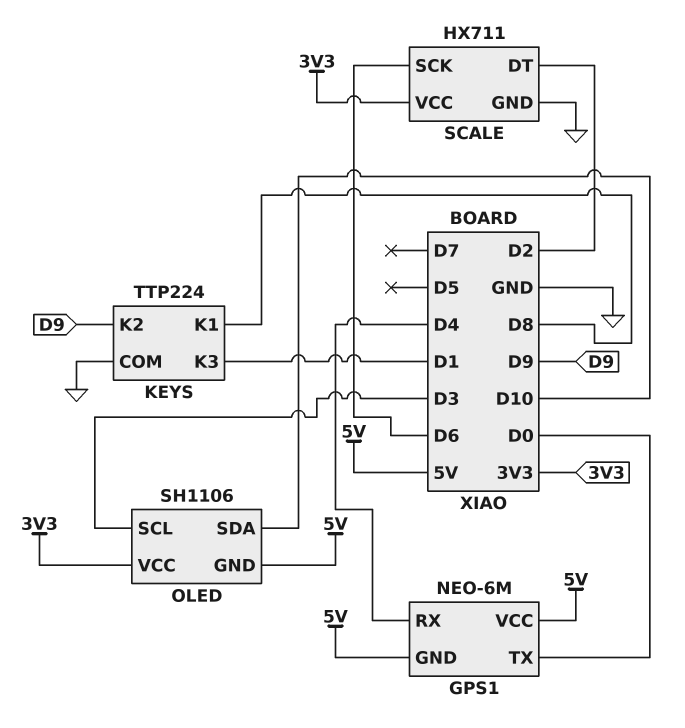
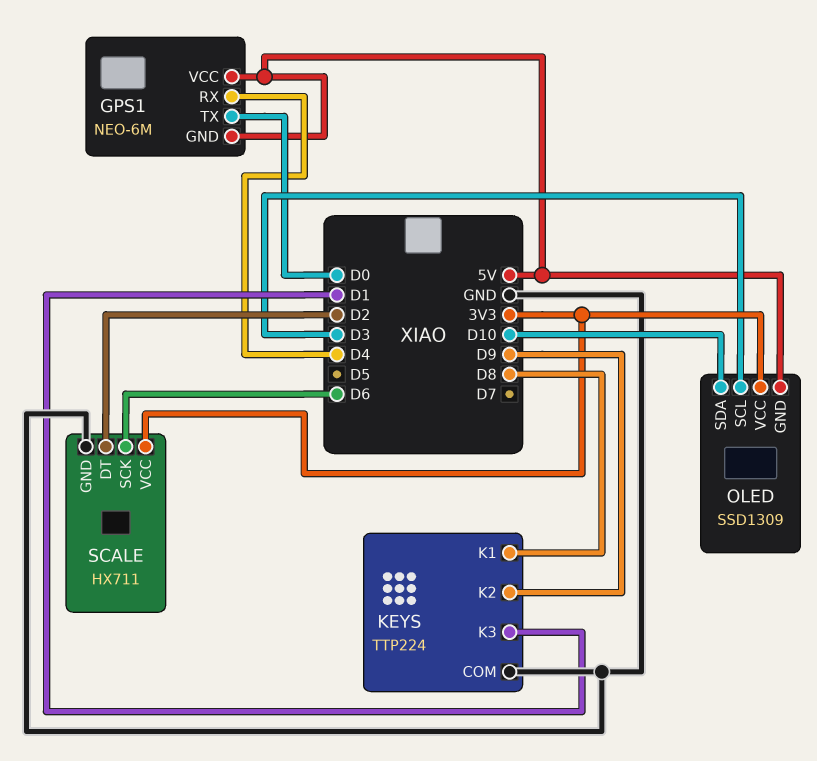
OLED: SH1106 -> SSD1309

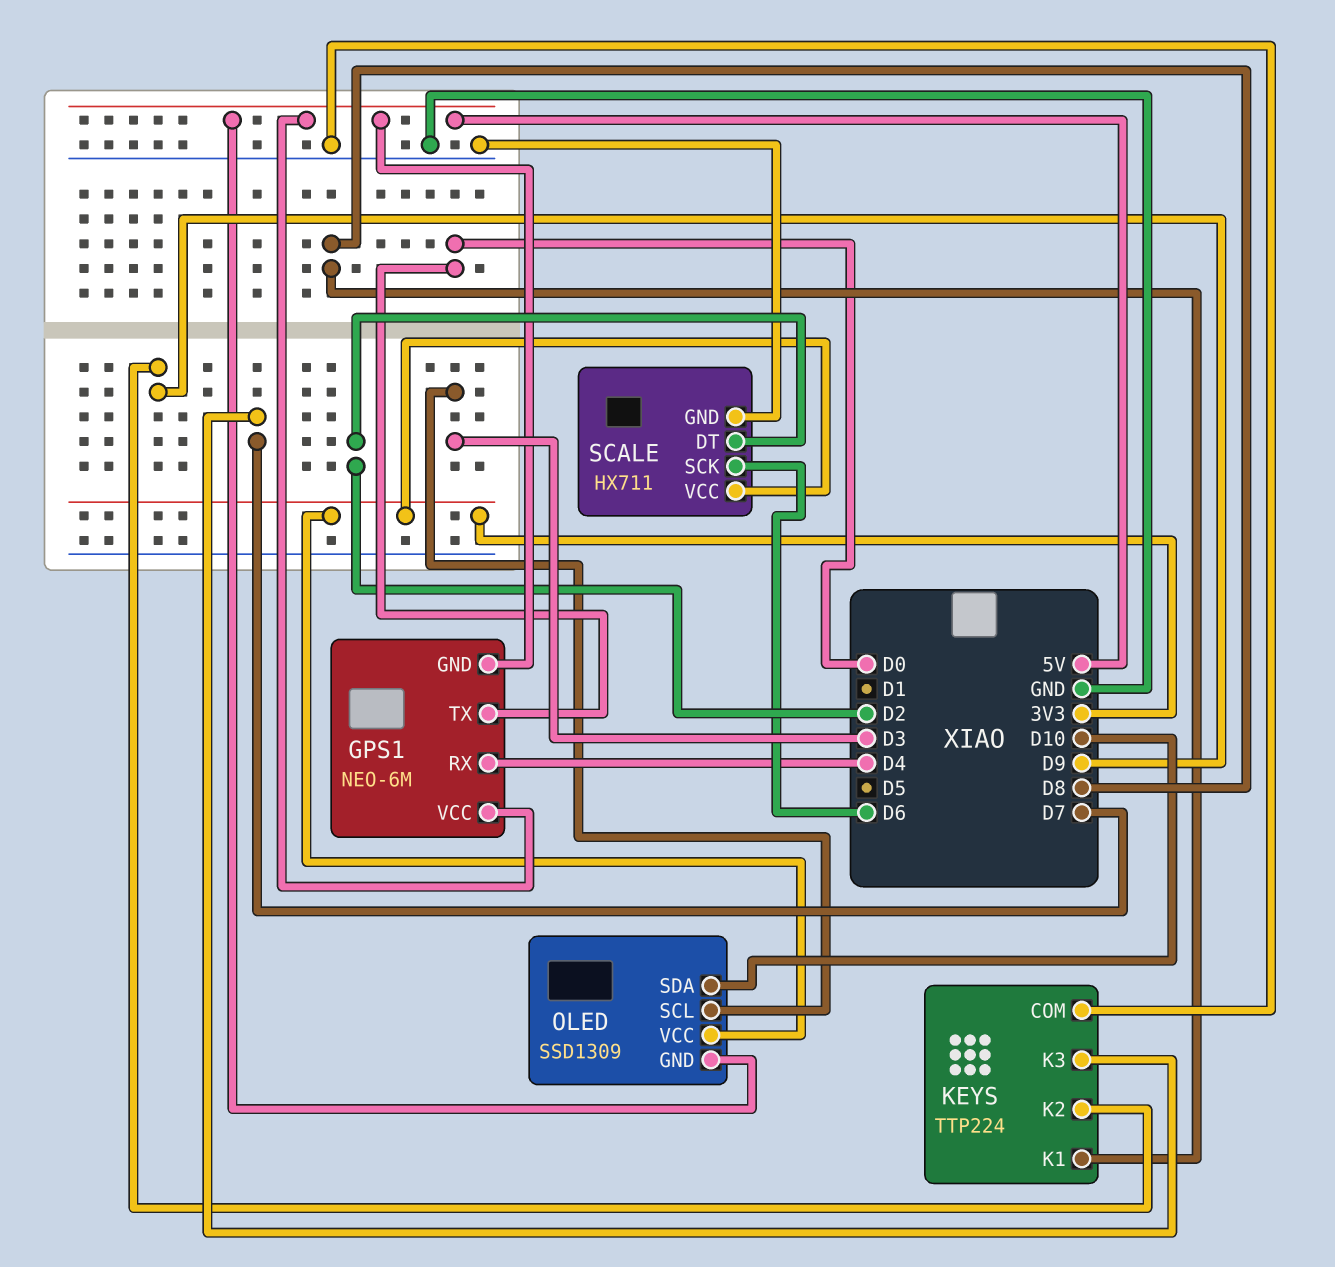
KEYS pin K3: D1 -> D7

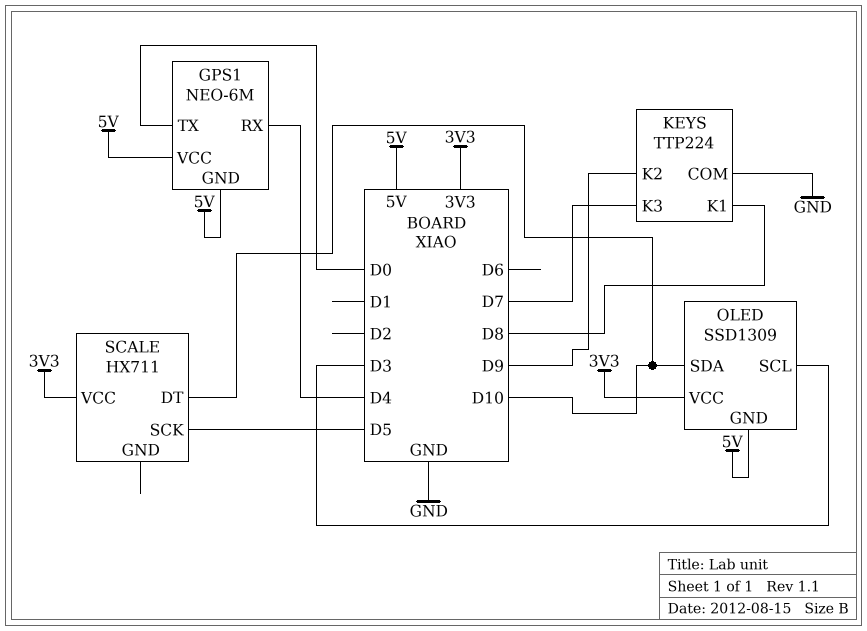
SCALE pin DT: D2 -> D10
SCALE pin GND: GND -> none
SCALE pin SCK: D6 -> D5

